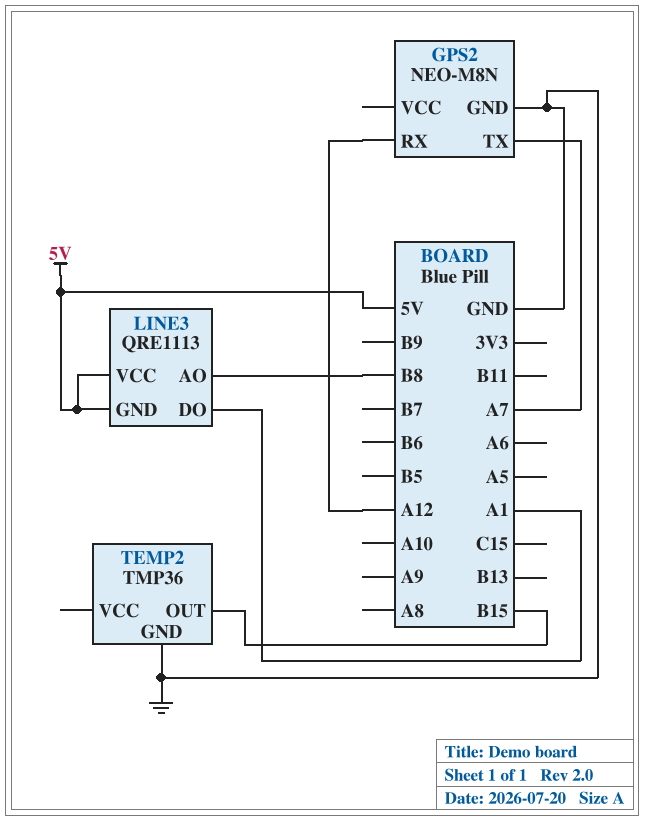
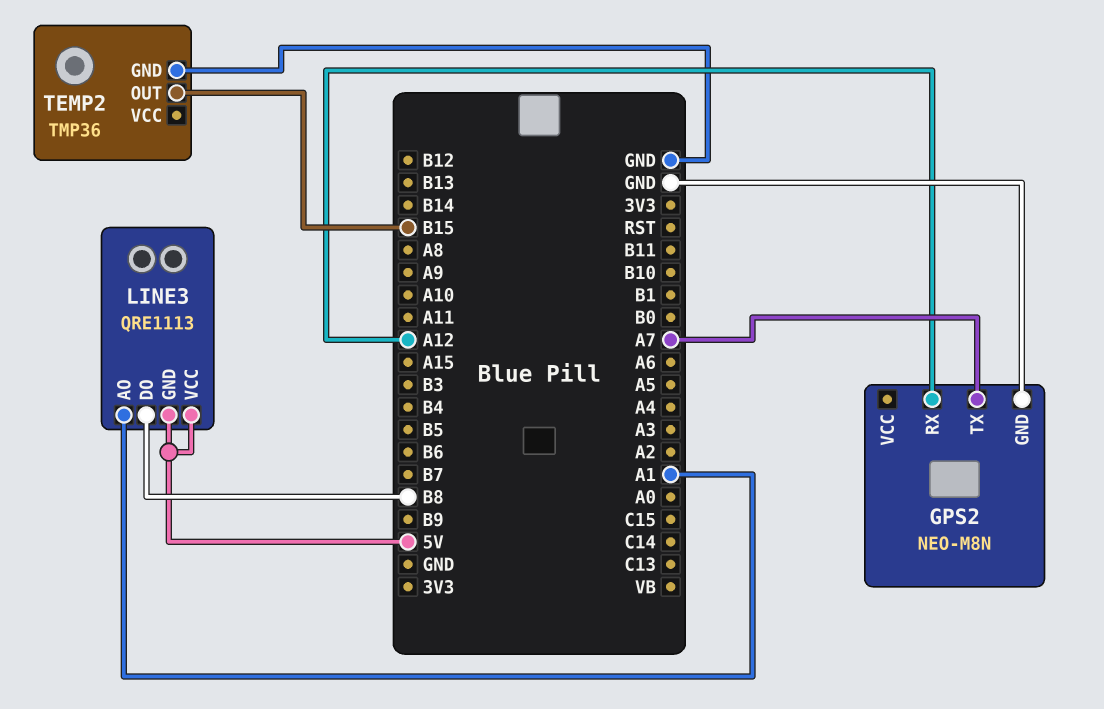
LINE3 pin AO: B8 -> A1
LINE3 pin DO: A1 -> B8

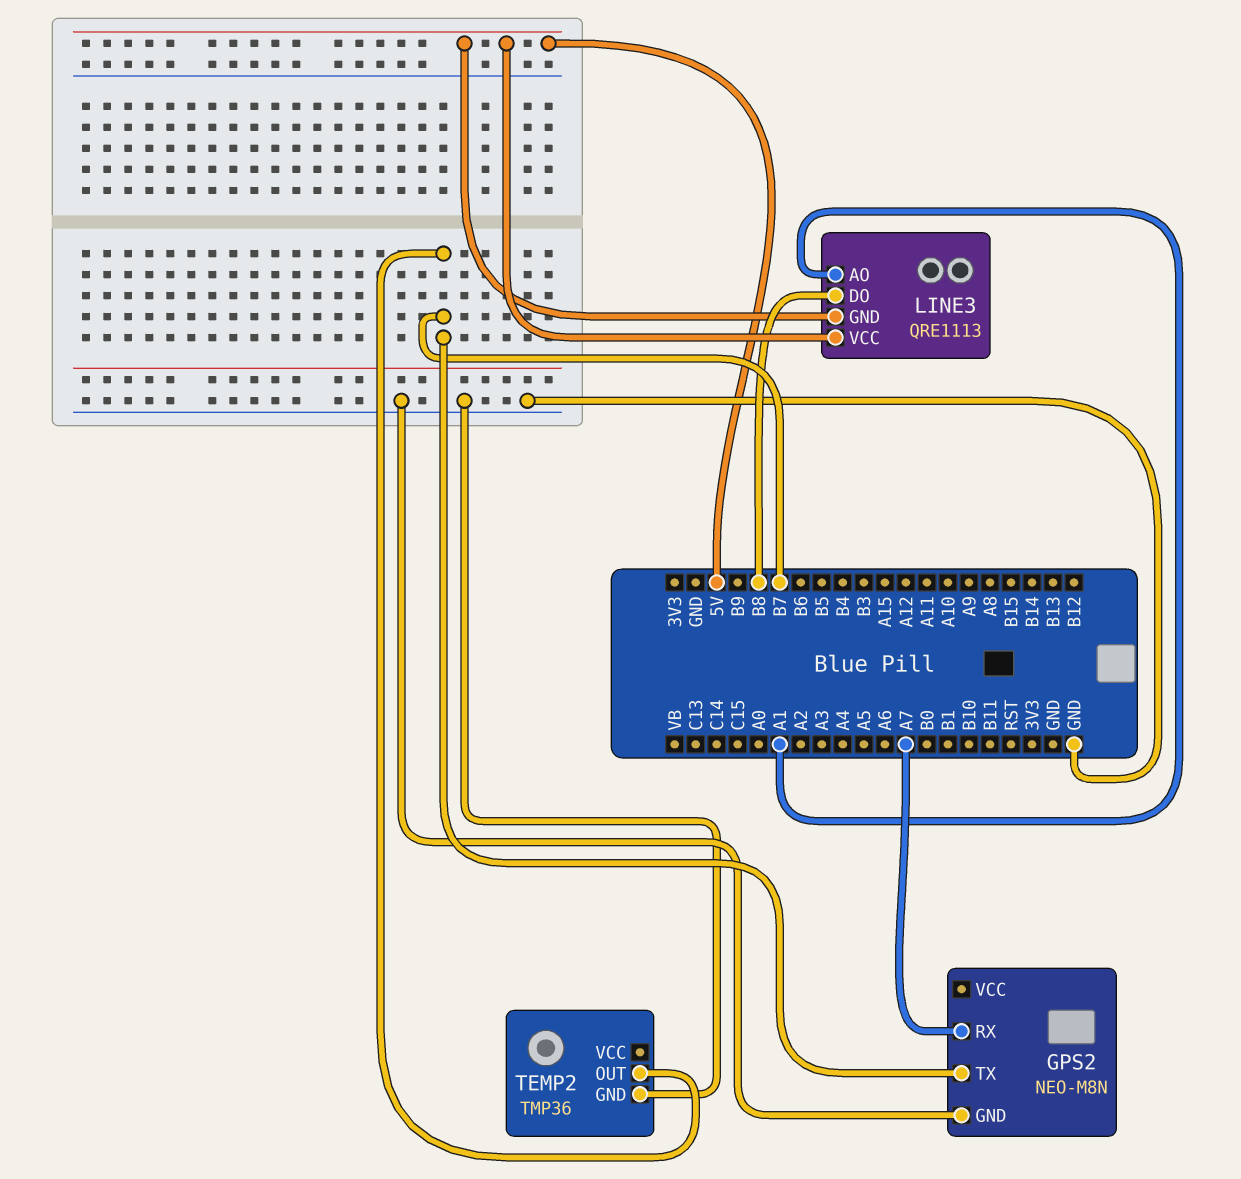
GPS2 pin RX: A12 -> A7
GPS2 pin TX: A7 -> B7
TEMP2 pin OUT: B15 -> B7

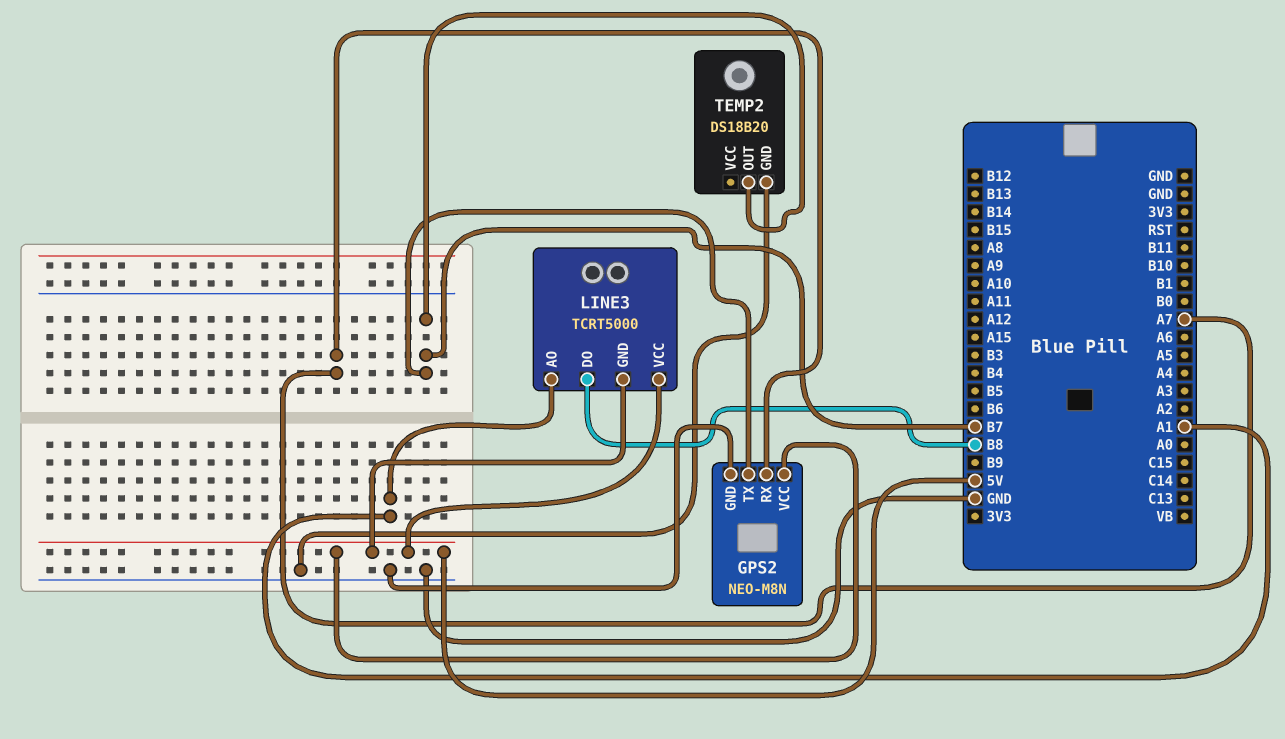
GPS2 pin VCC: none -> 5V
LINE3: QRE1113 -> TCRT5000
TEMP2: TMP36 -> DS18B20

